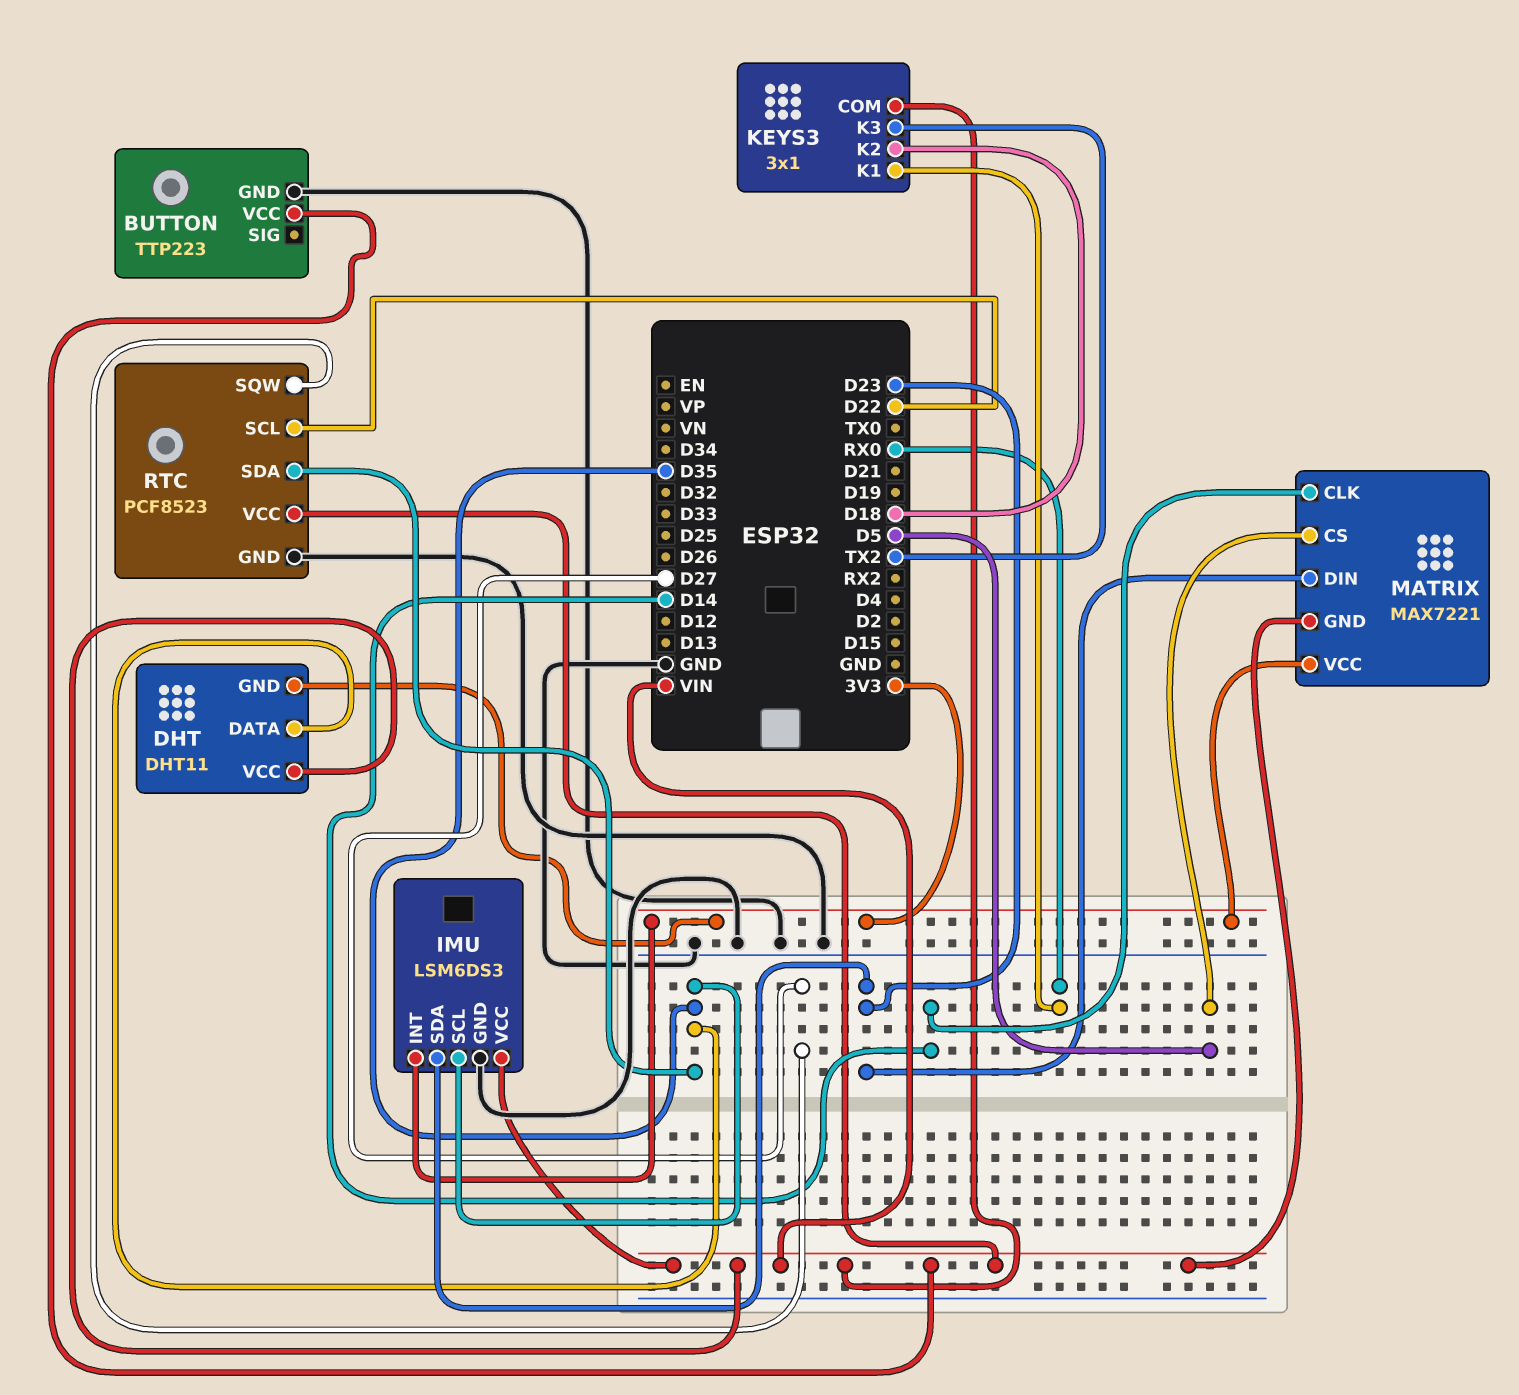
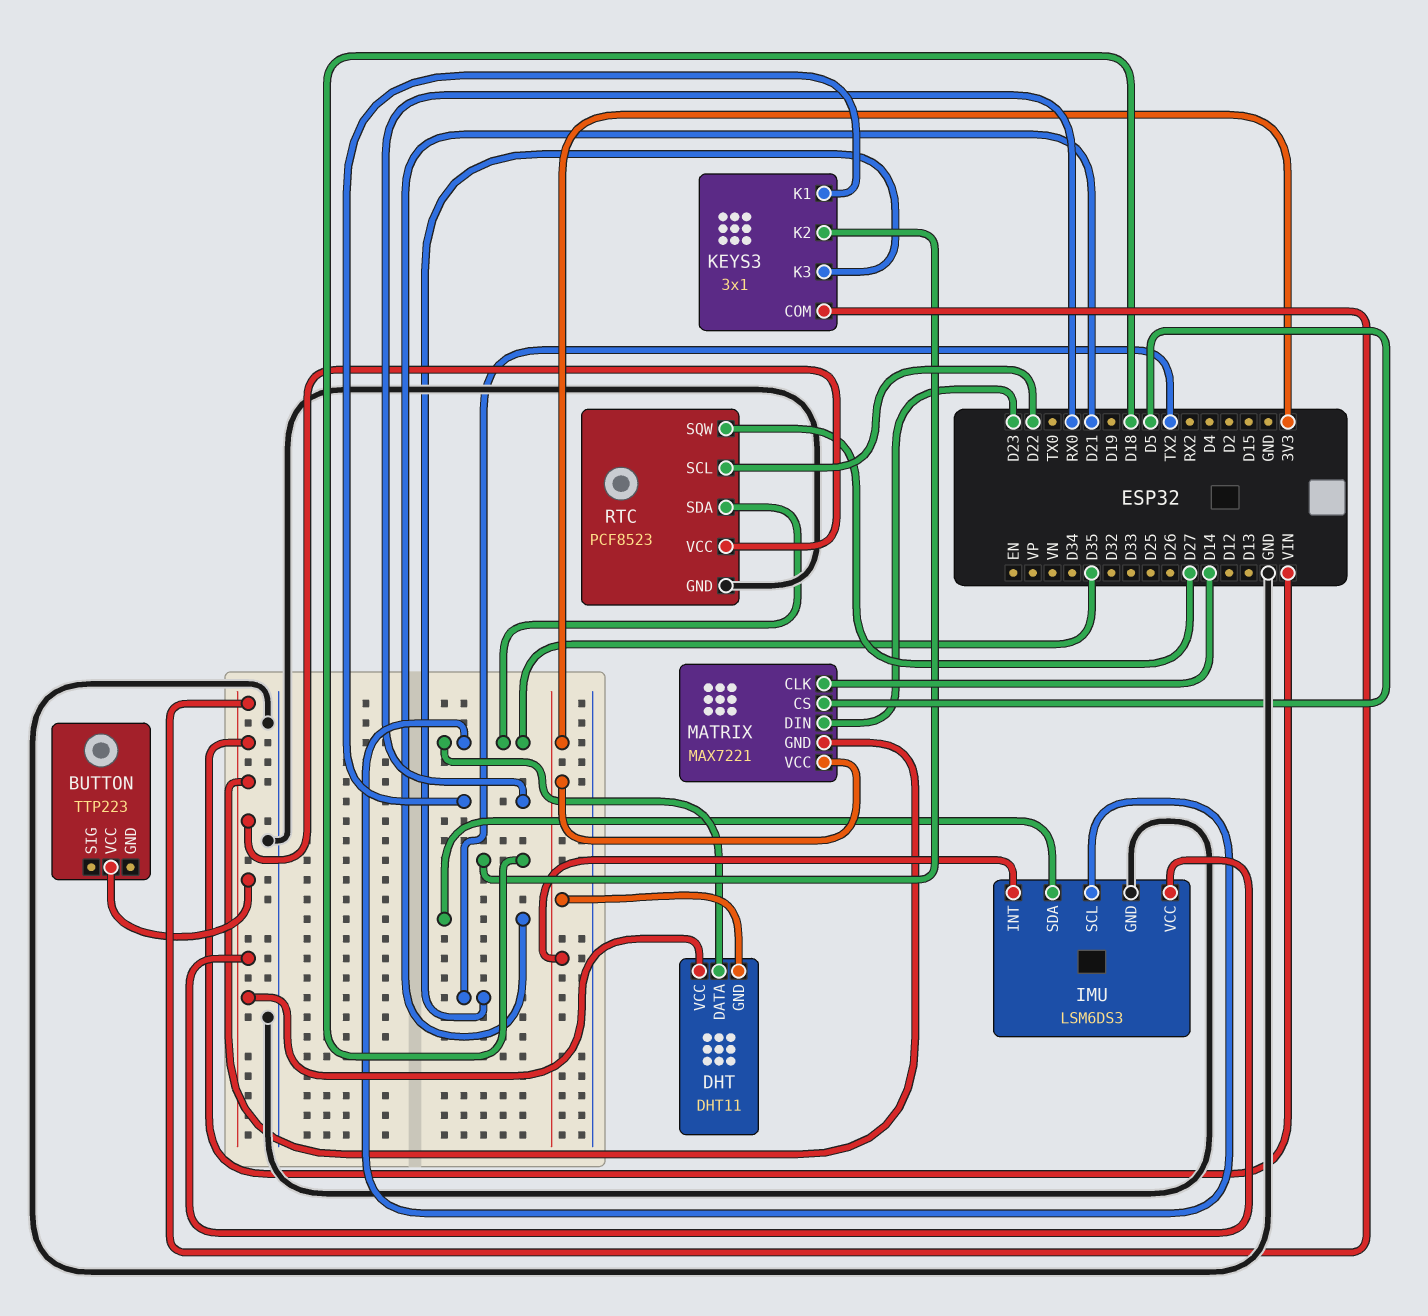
BUTTON pin GND: GND -> none
IMU pin SDA: D23 -> D21

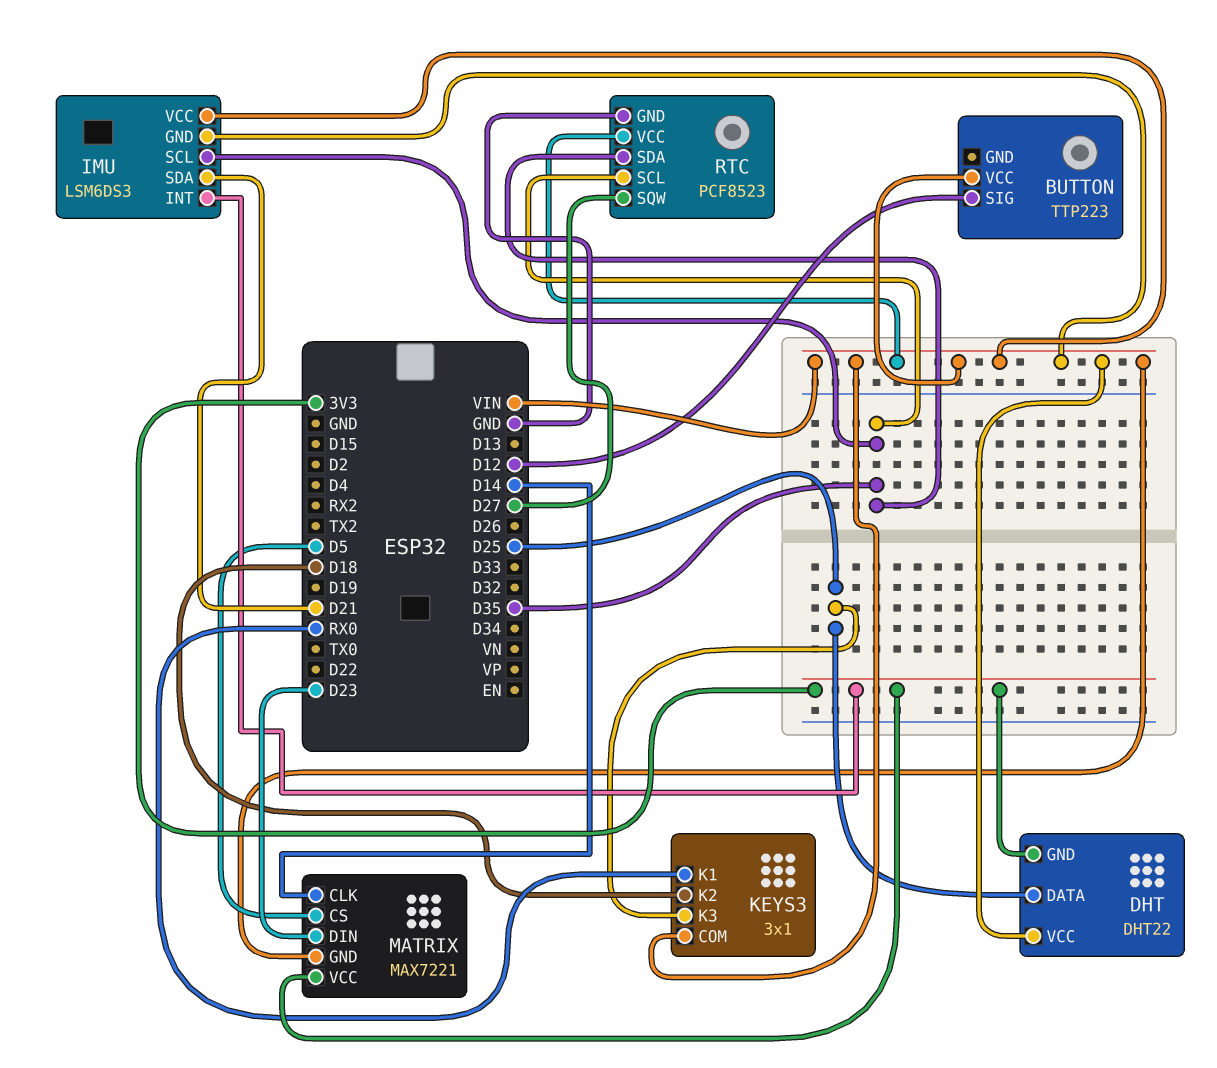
BUTTON pin SIG: none -> D12
DHT: DHT11 -> DHT22
DHT pin DATA: D35 -> D25
IMU pin GND: GND -> VIN
KEYS3 pin K3: TX2 -> D25
RTC pin SCL: D22 -> D35

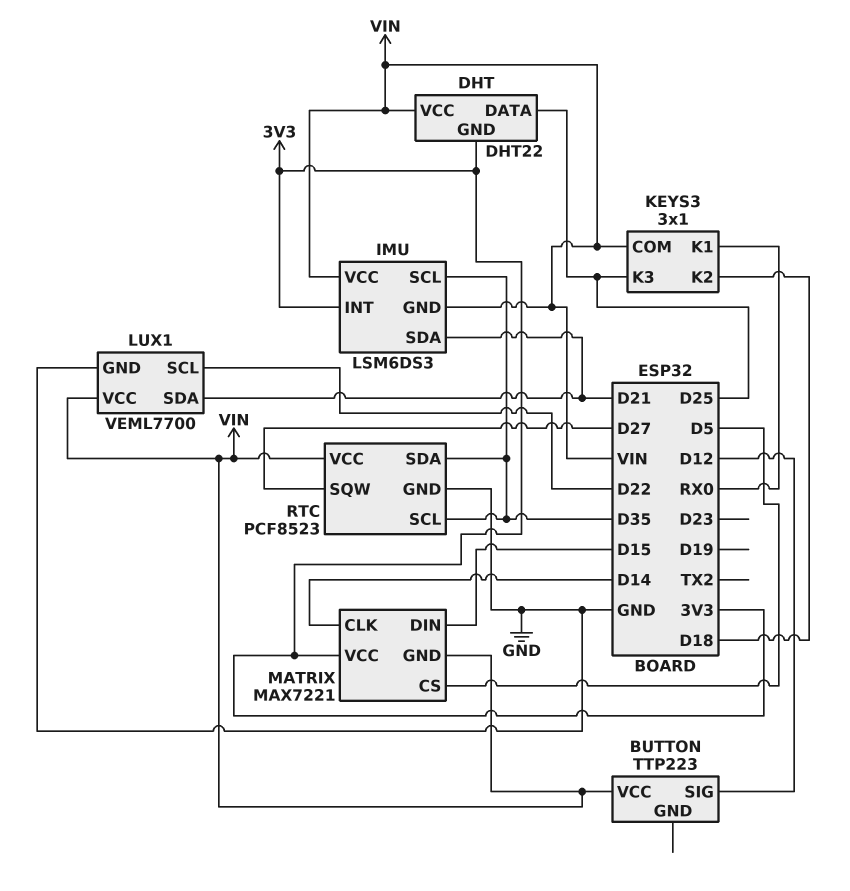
LUX1: none -> VEML7700
LUX1 pin GND: none -> GND
LUX1 pin SCL: none -> D22
LUX1 pin SDA: none -> D21
LUX1 pin VCC: none -> VIN
MATRIX pin DIN: D23 -> D15

